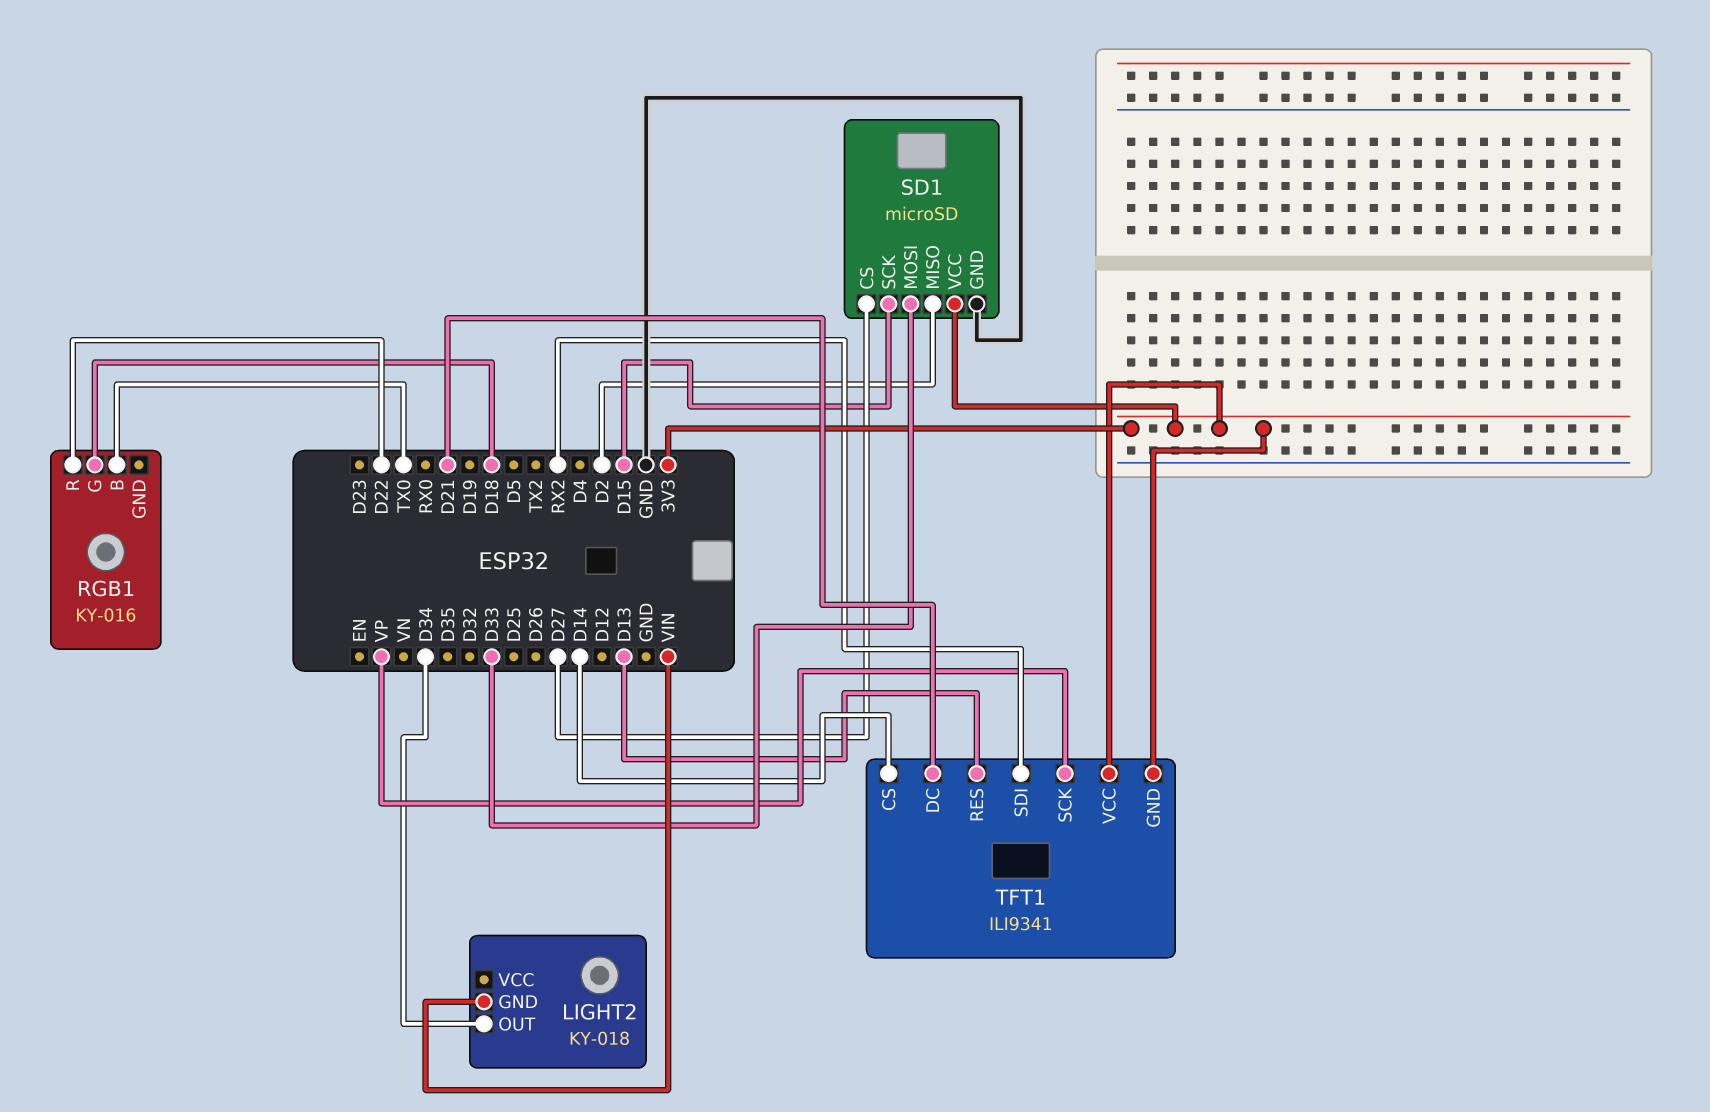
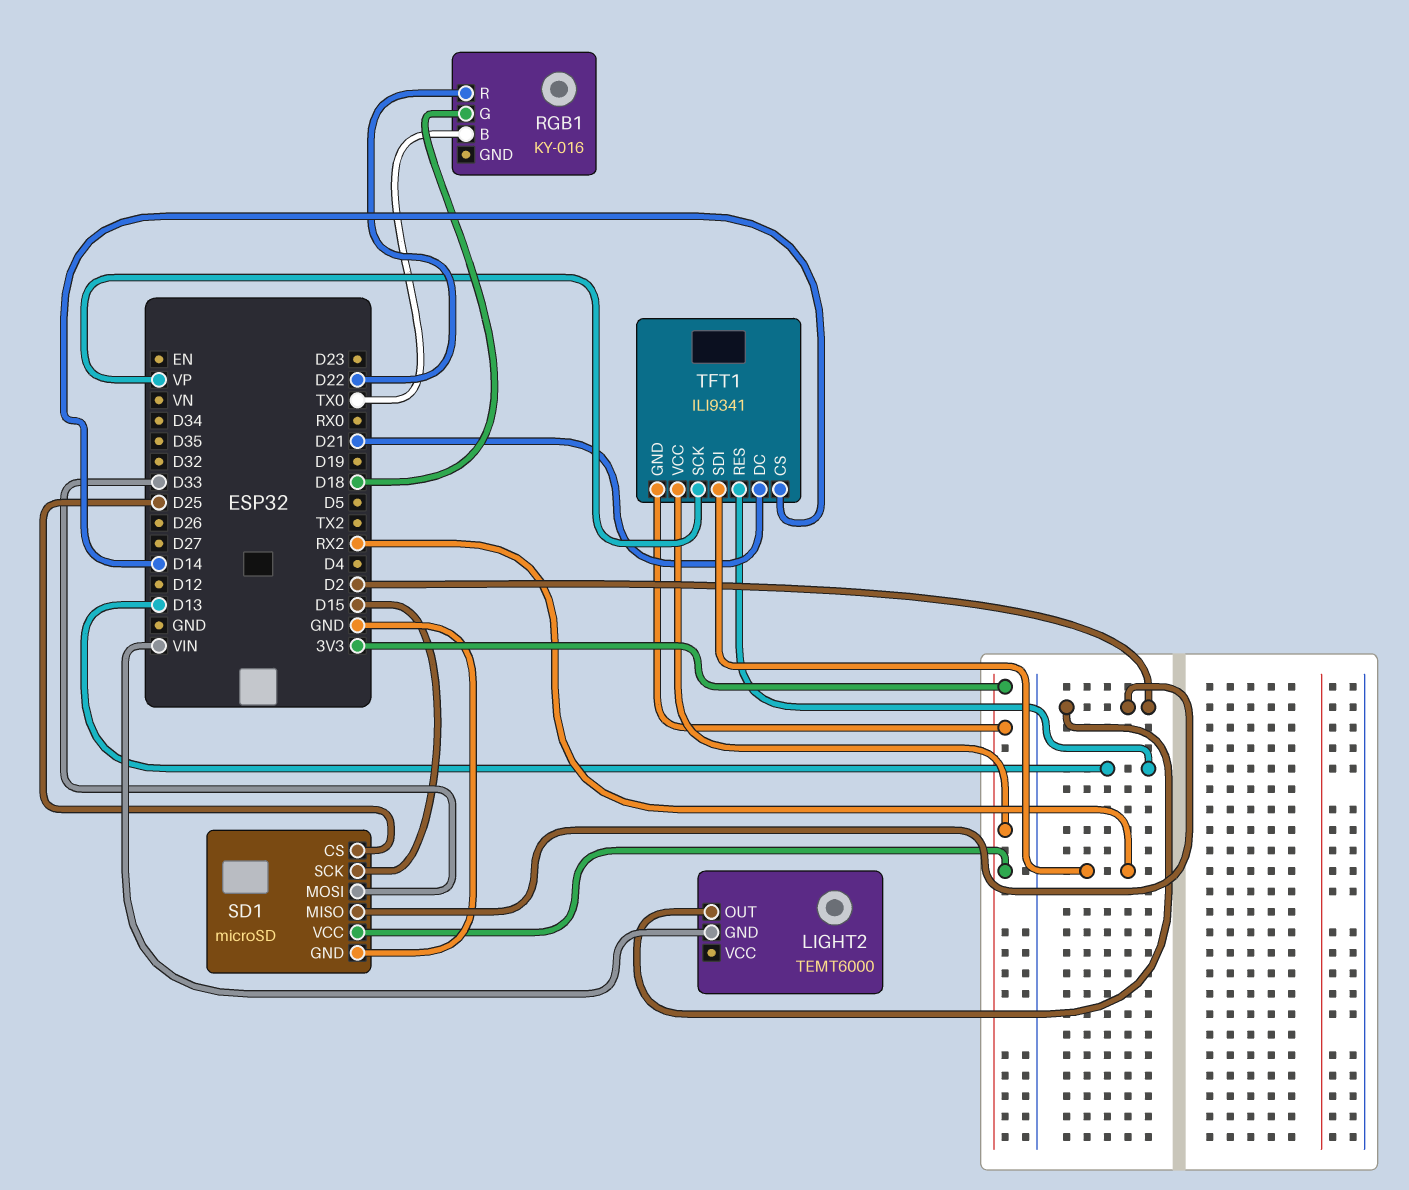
LIGHT2: KY-018 -> TEMT6000
LIGHT2 pin OUT: D34 -> D2
SD1 pin CS: D27 -> D25

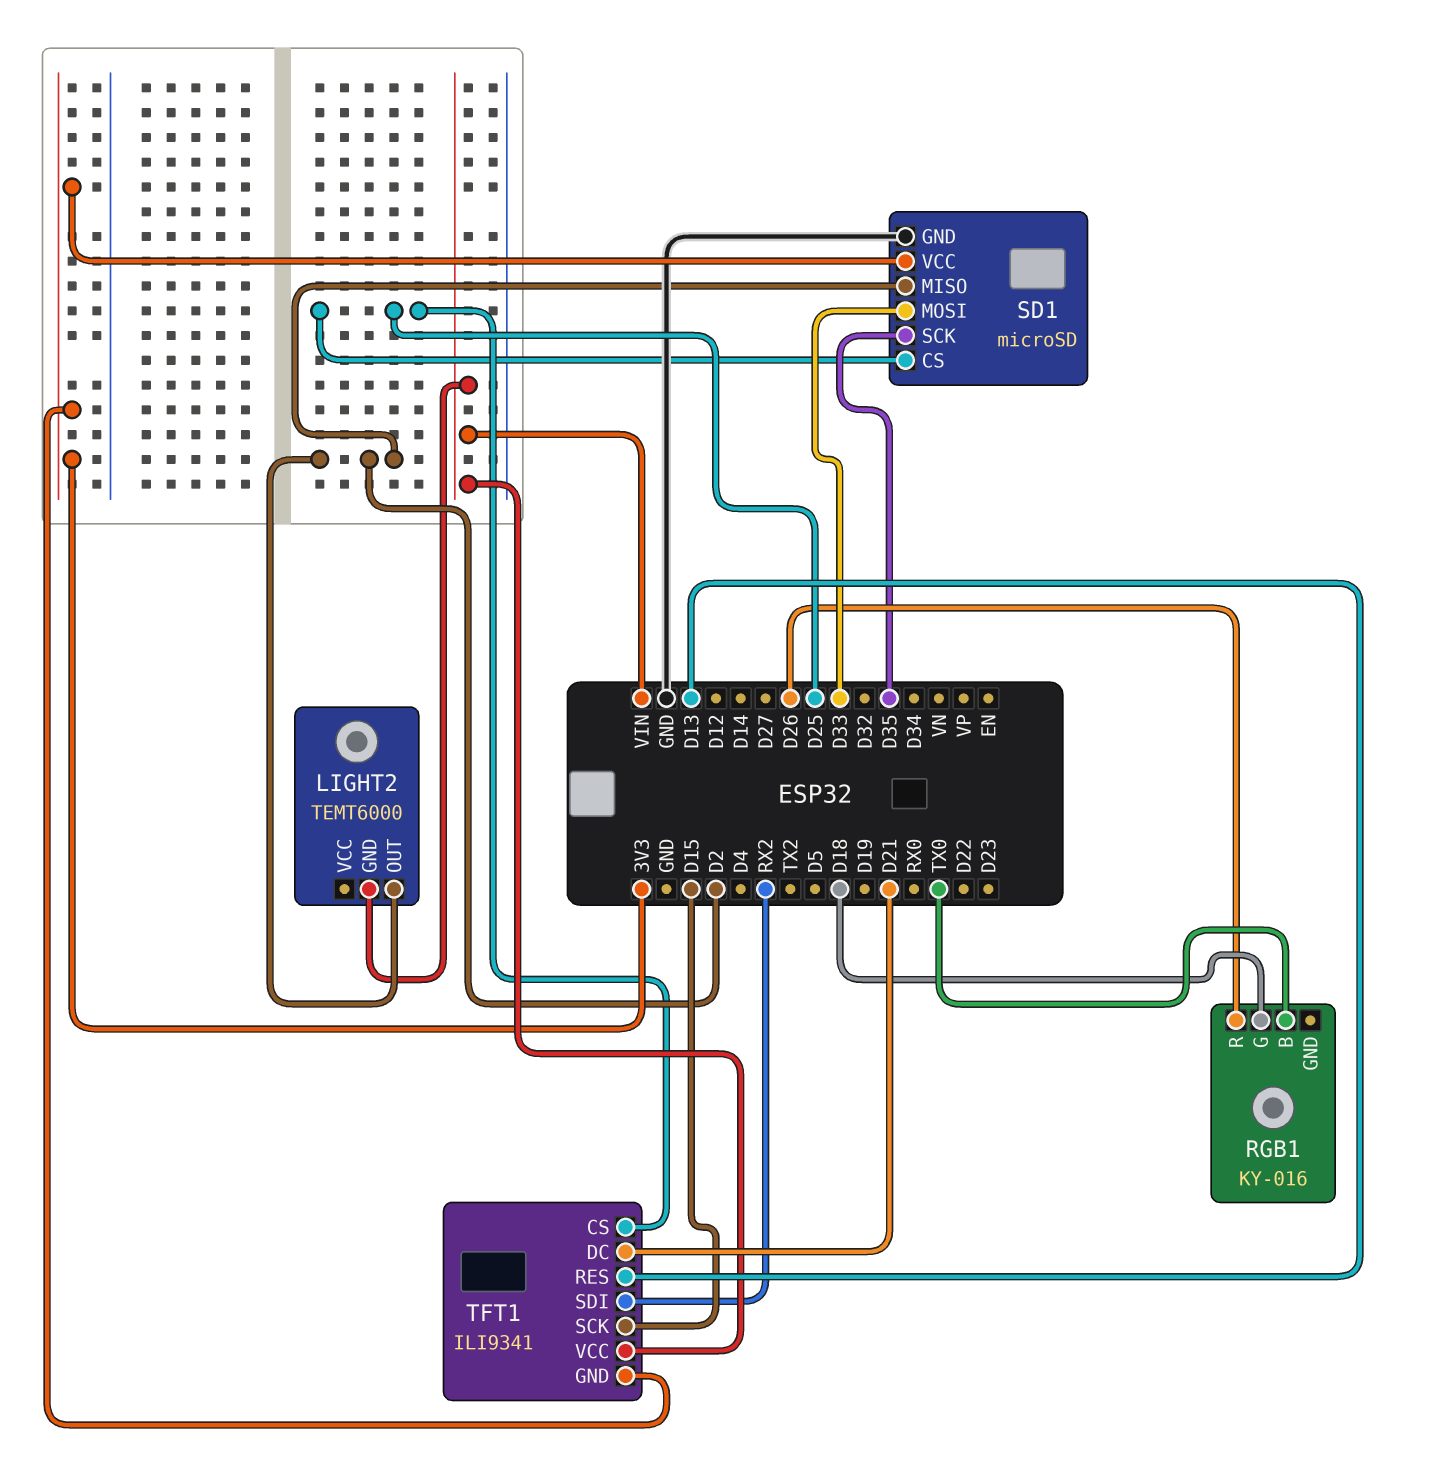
RGB1 pin R: D22 -> D26
SD1 pin SCK: D15 -> D35
TFT1 pin CS: D14 -> D25
TFT1 pin SCK: VP -> D15
TFT1 pin VCC: 3V3 -> VIN

